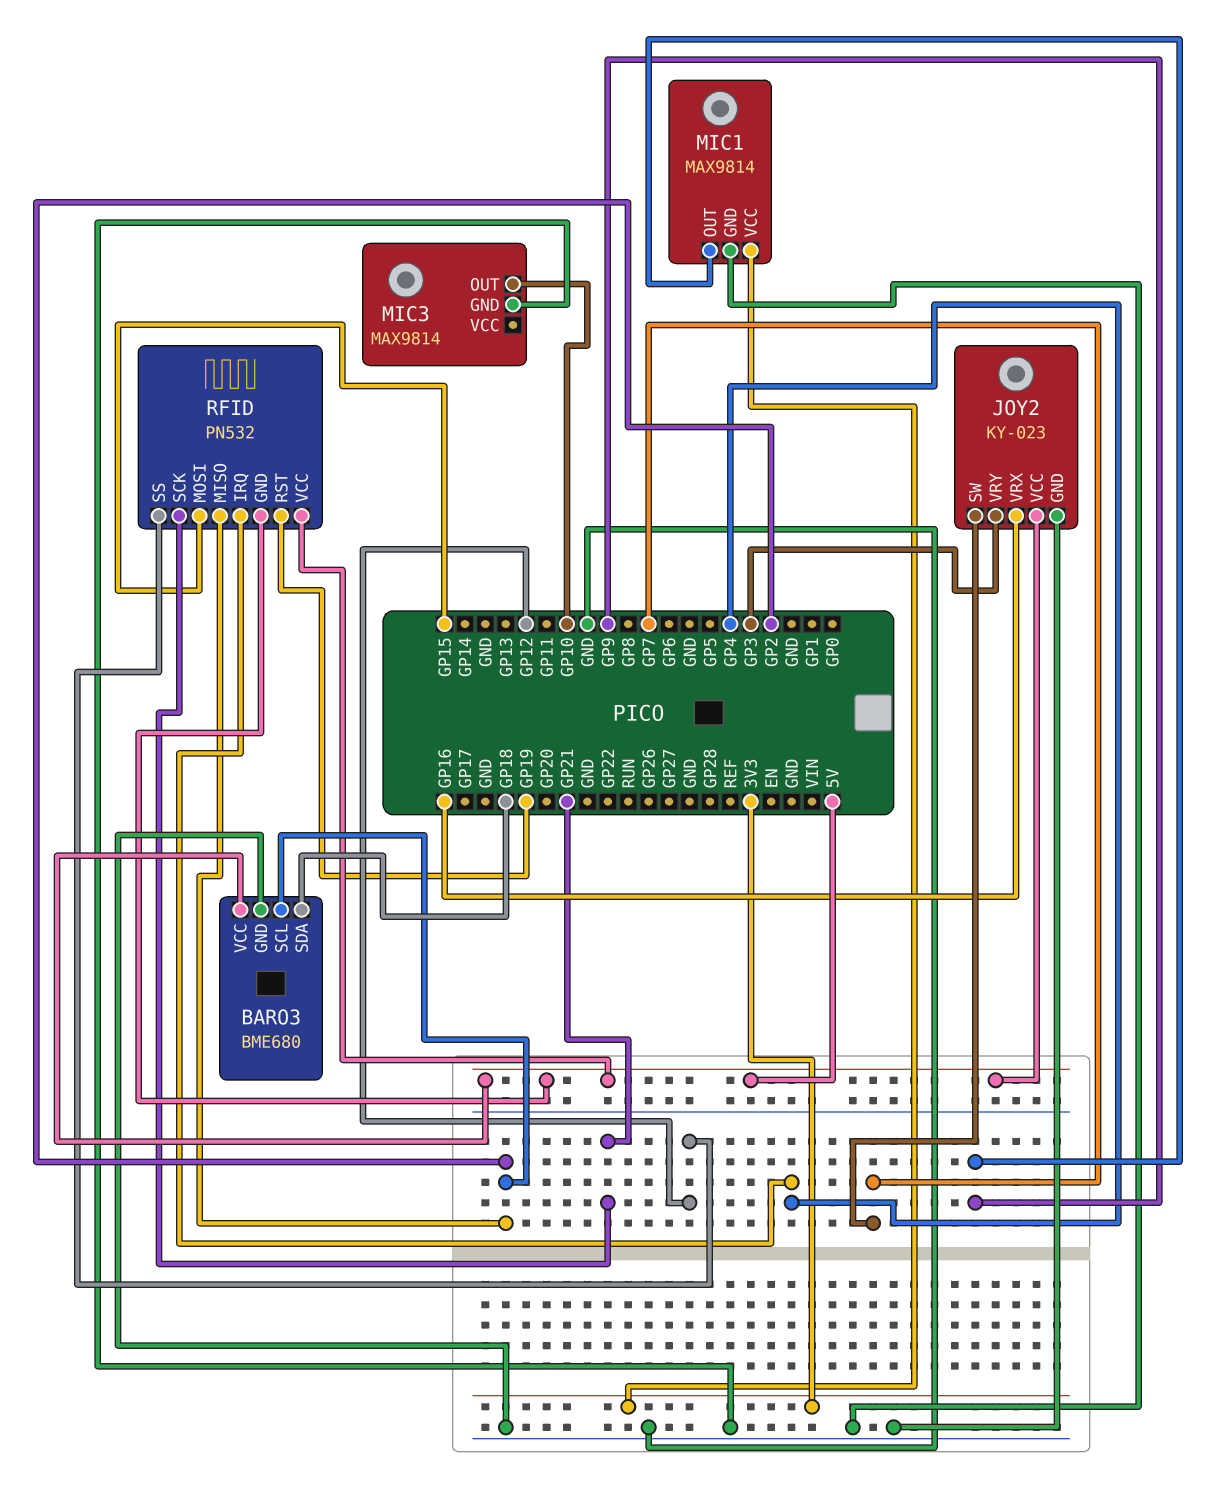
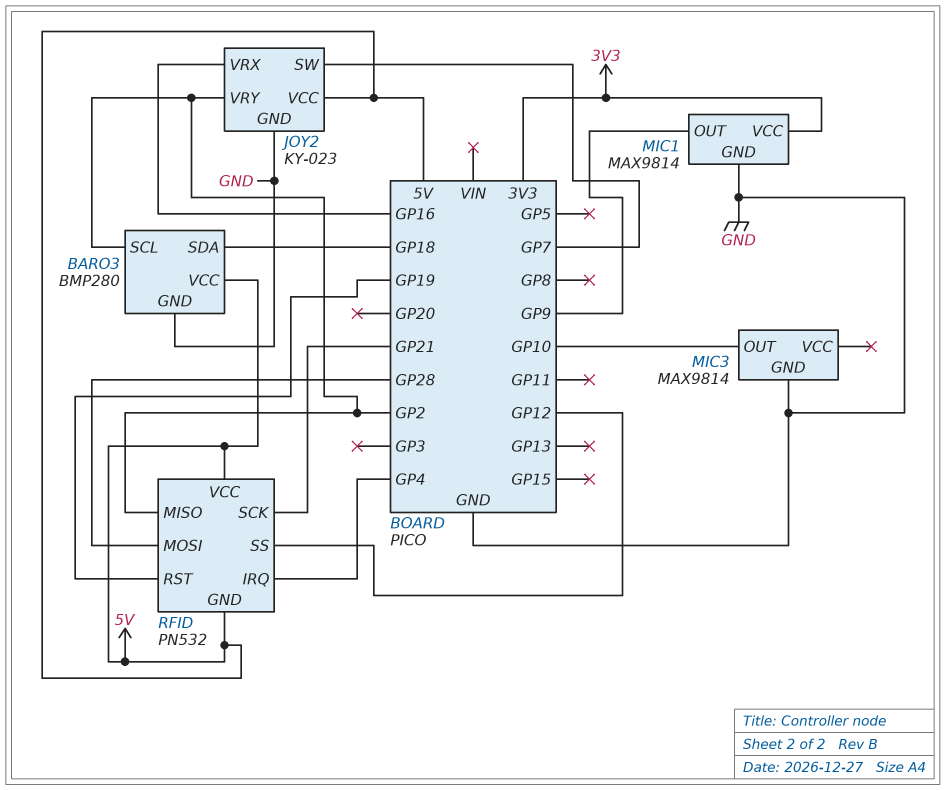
BARO3: BME680 -> BMP280
JOY2 pin VRY: GP3 -> GP2
RFID pin MOSI: GP15 -> GP28

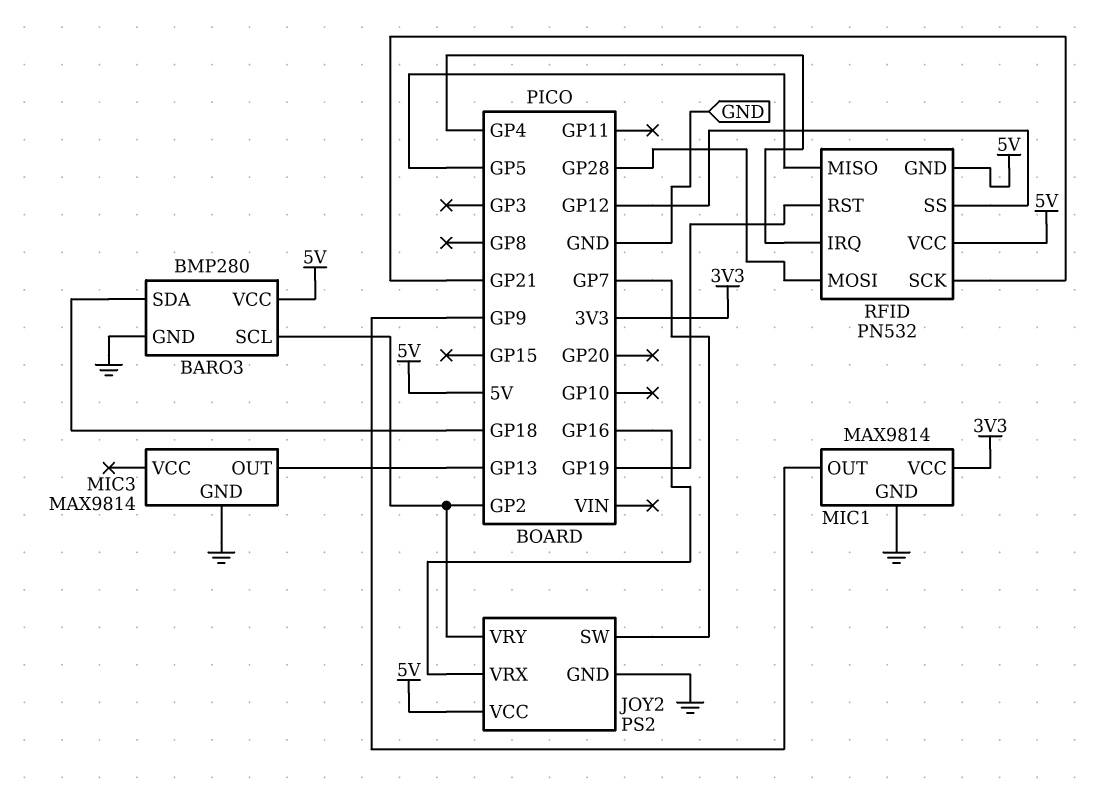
JOY2: KY-023 -> PS2
MIC3 pin OUT: GP10 -> GP13
RFID pin MISO: GP2 -> GP5

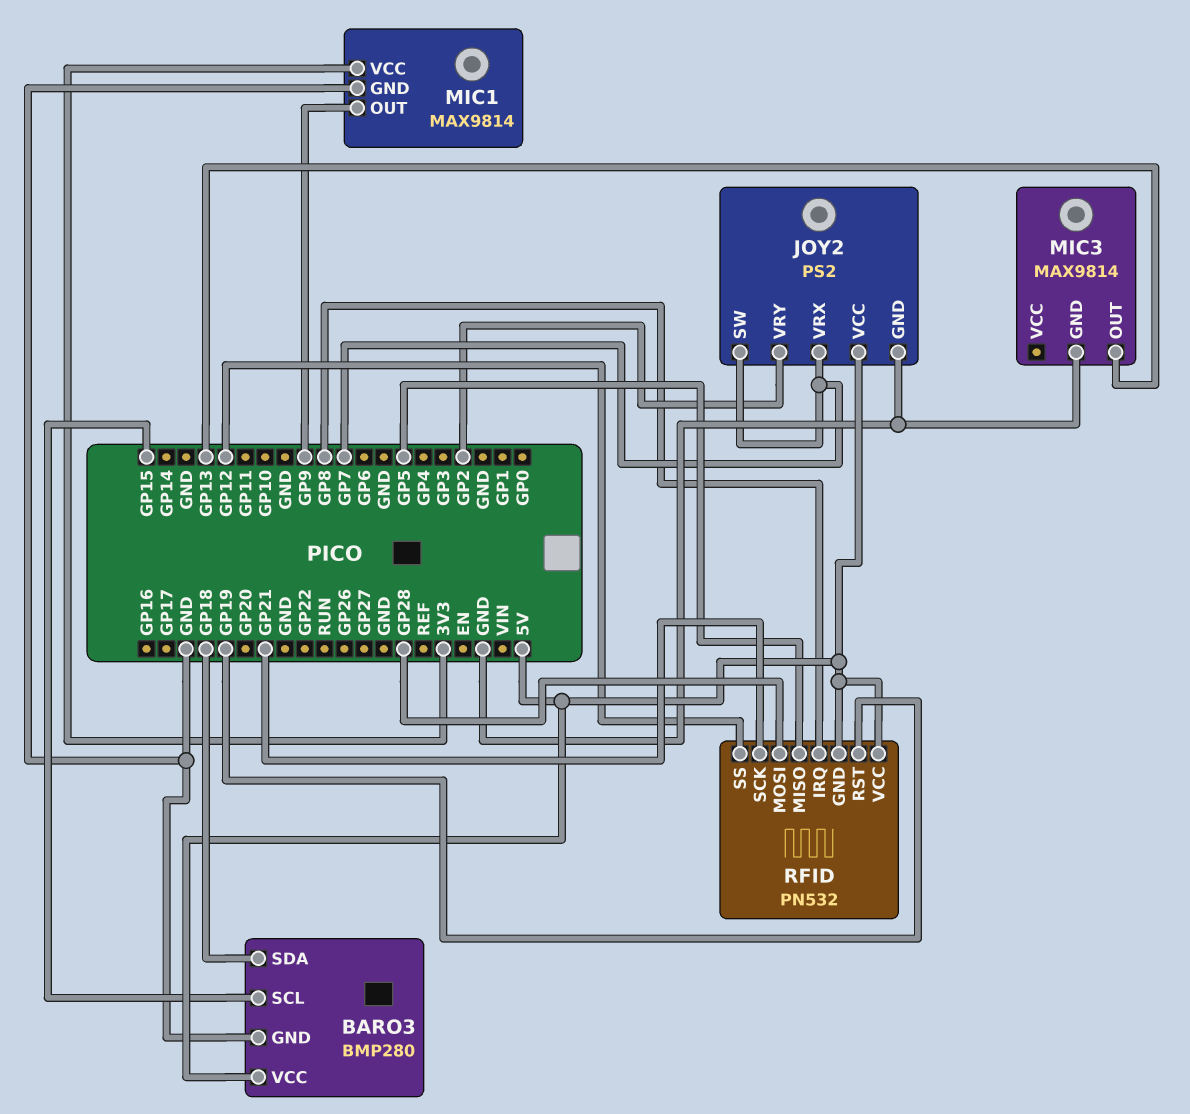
BARO3 pin SCL: GP2 -> GP15
JOY2 pin VRX: GP16 -> GP7
RFID pin IRQ: GP4 -> GP8

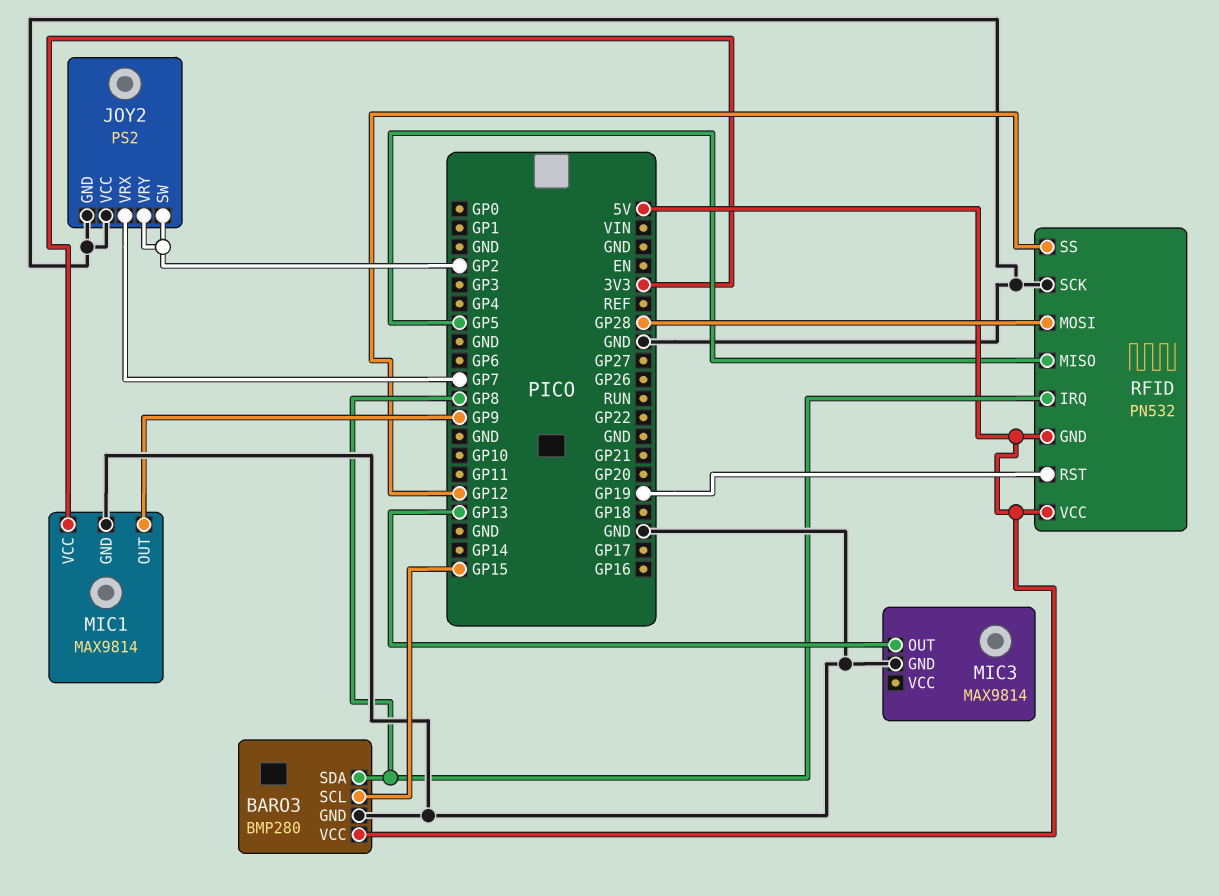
BARO3 pin SDA: GP18 -> GP8
JOY2 pin SW: GP7 -> GP2
JOY2 pin VCC: 5V -> GND
RFID pin SCK: GP21 -> GND

